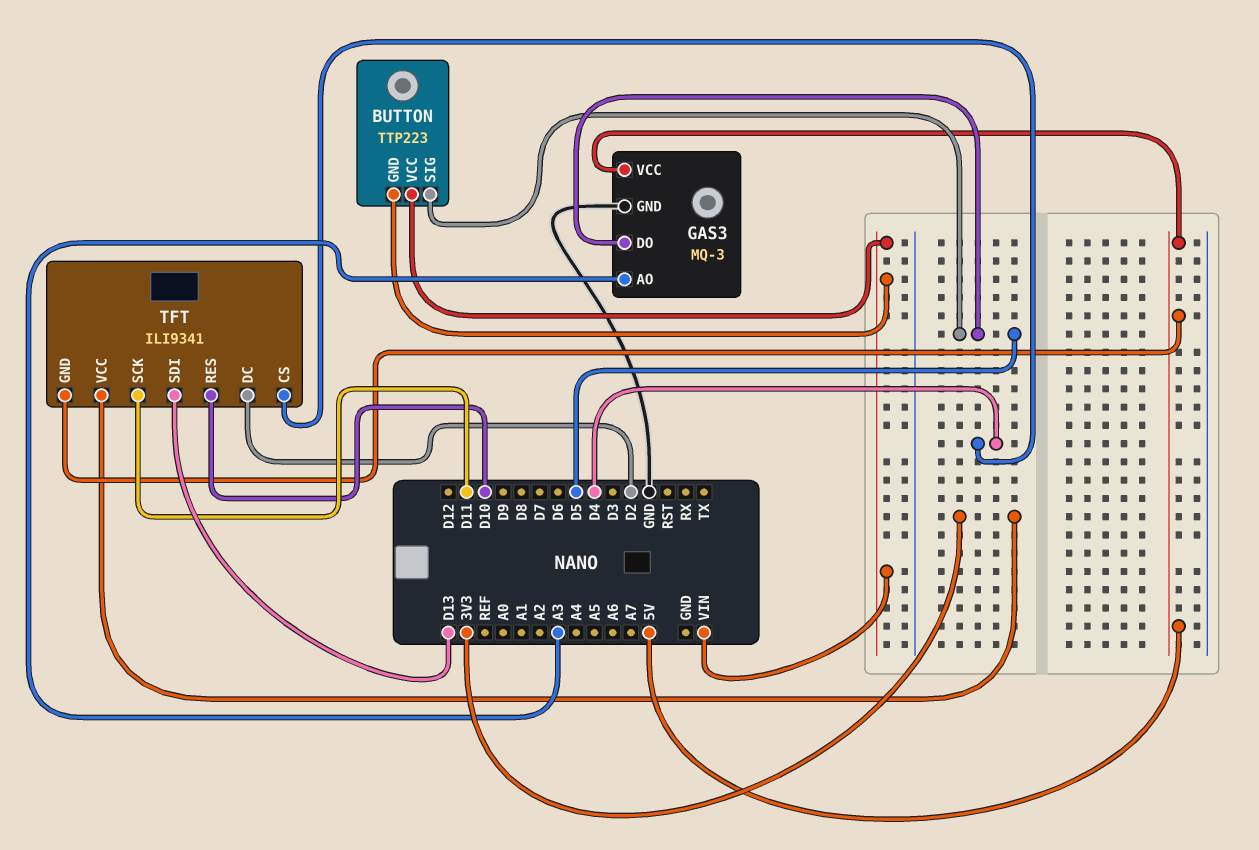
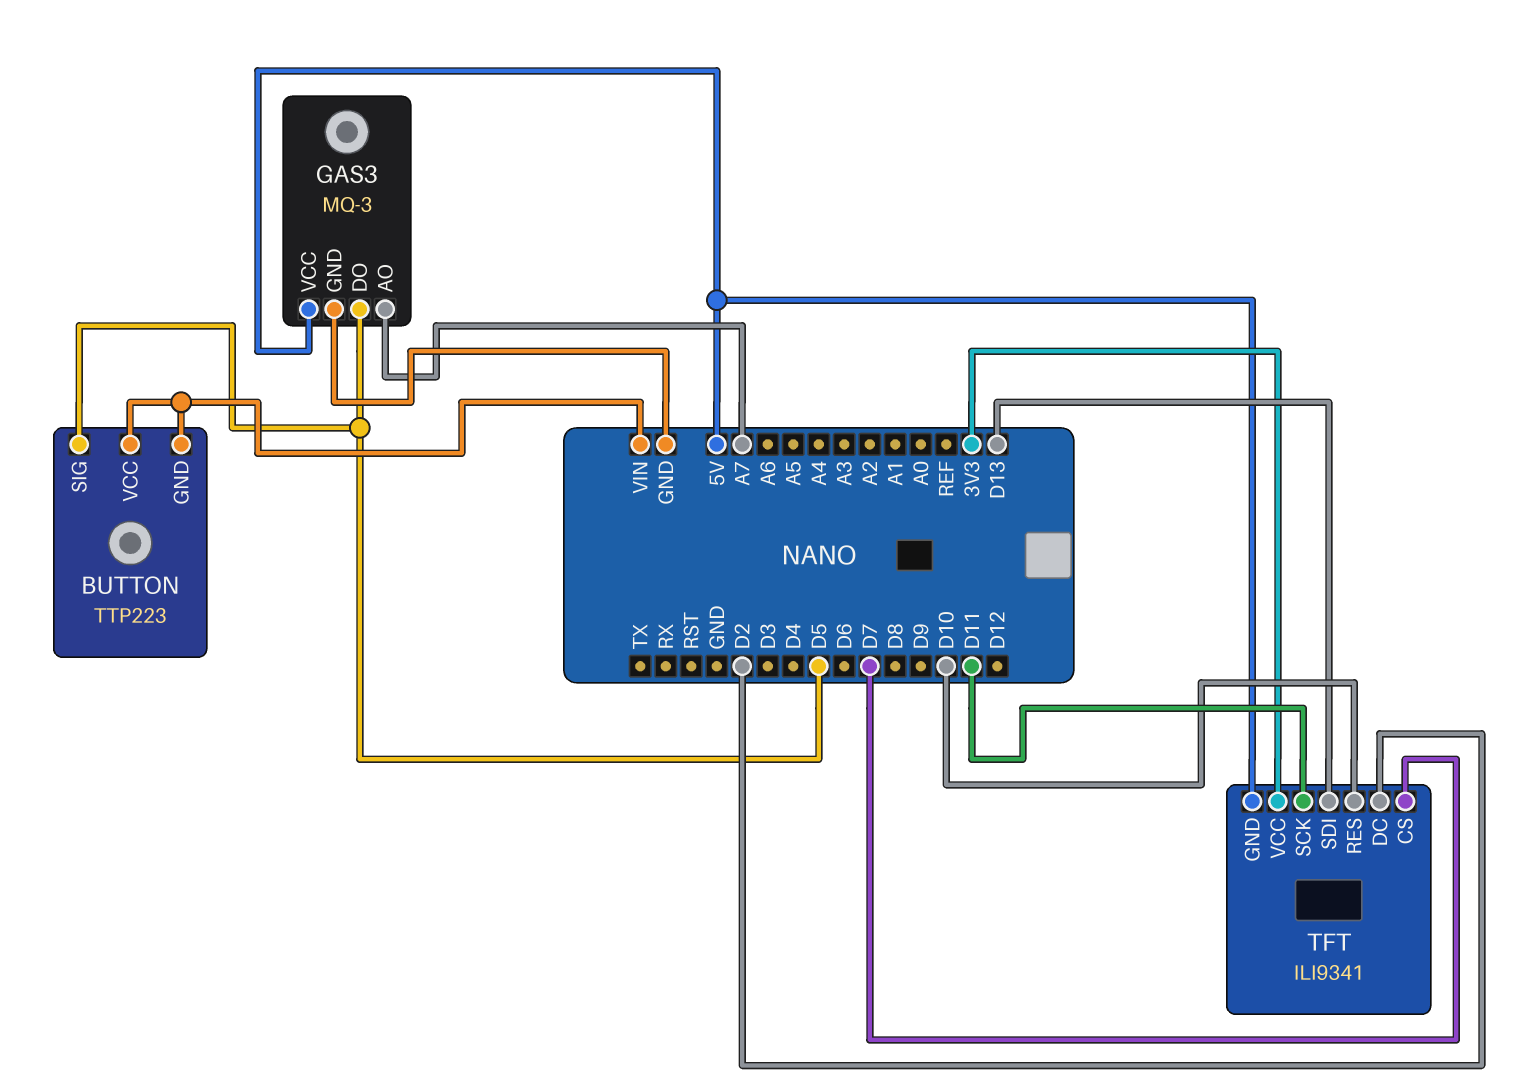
GAS3 pin AO: A3 -> A7
TFT pin CS: D4 -> D7

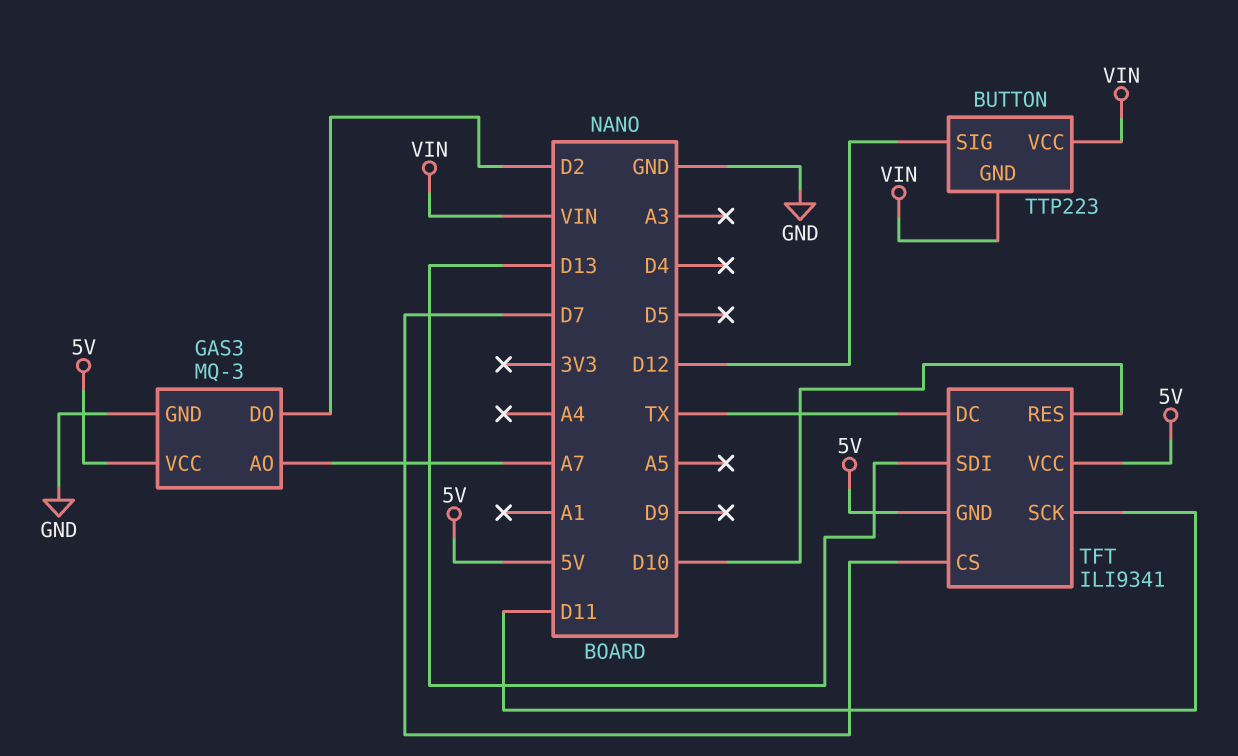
BUTTON pin SIG: D5 -> D12
GAS3 pin DO: D5 -> D2
TFT pin DC: D2 -> TX
TFT pin VCC: 3V3 -> 5V

